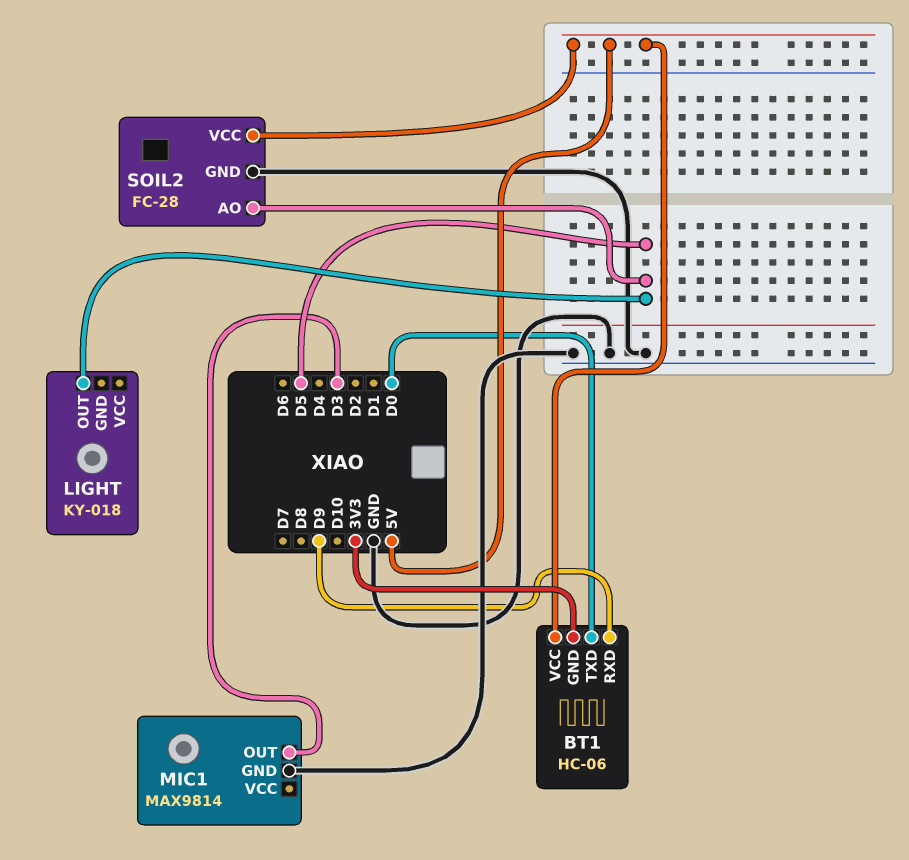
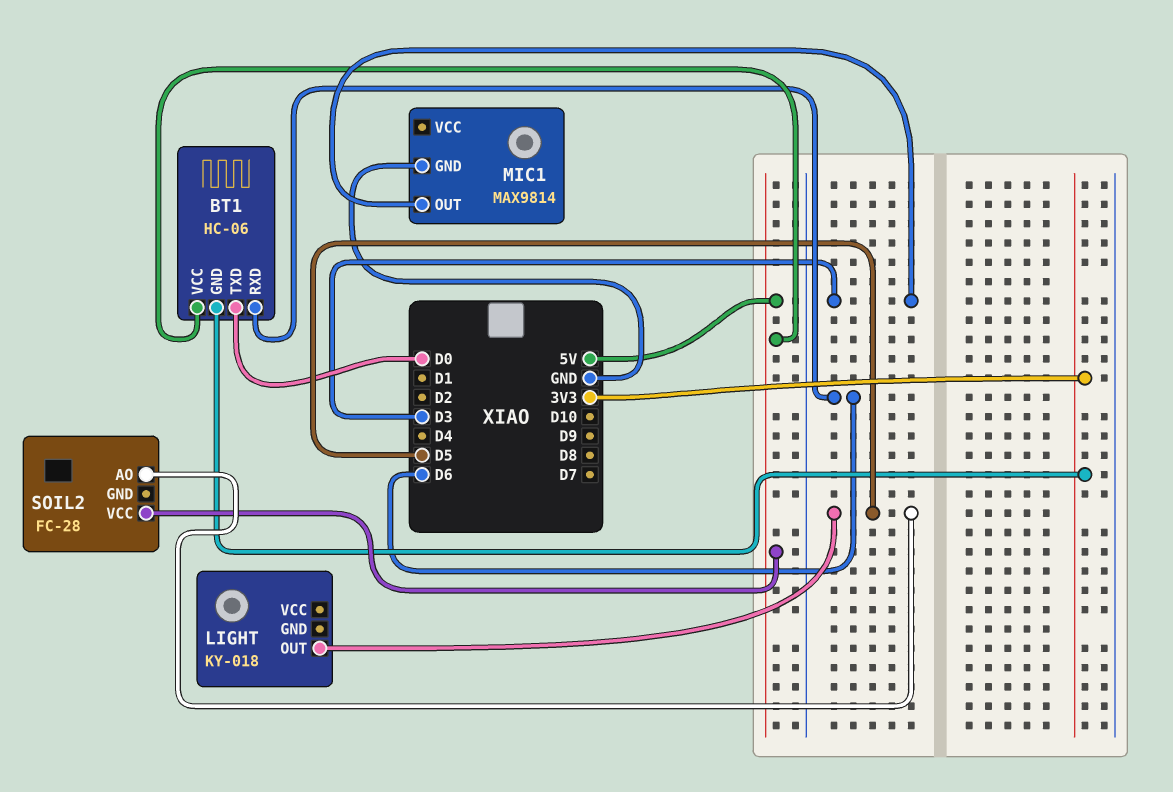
BT1 pin RXD: D9 -> D6
SOIL2 pin GND: GND -> none

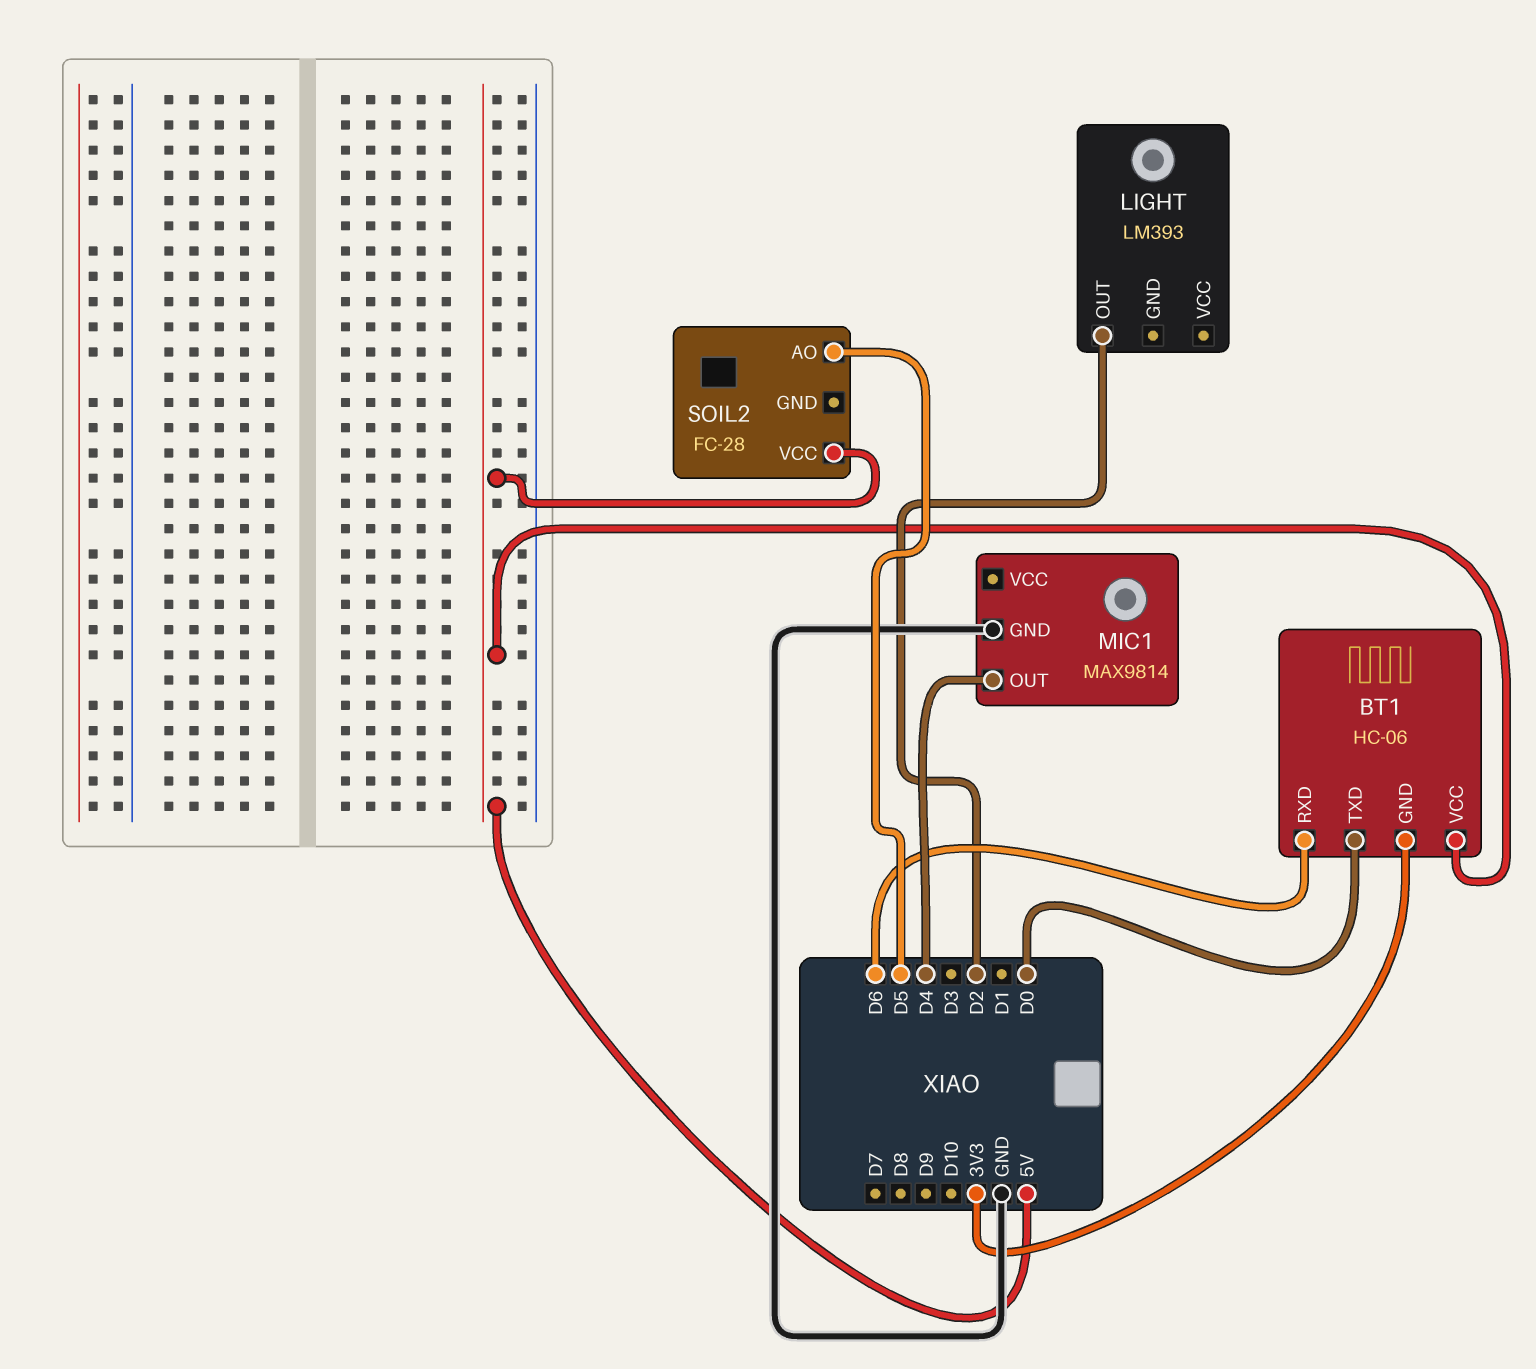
LIGHT: KY-018 -> LM393
LIGHT pin OUT: D5 -> D2
MIC1 pin OUT: D3 -> D4

